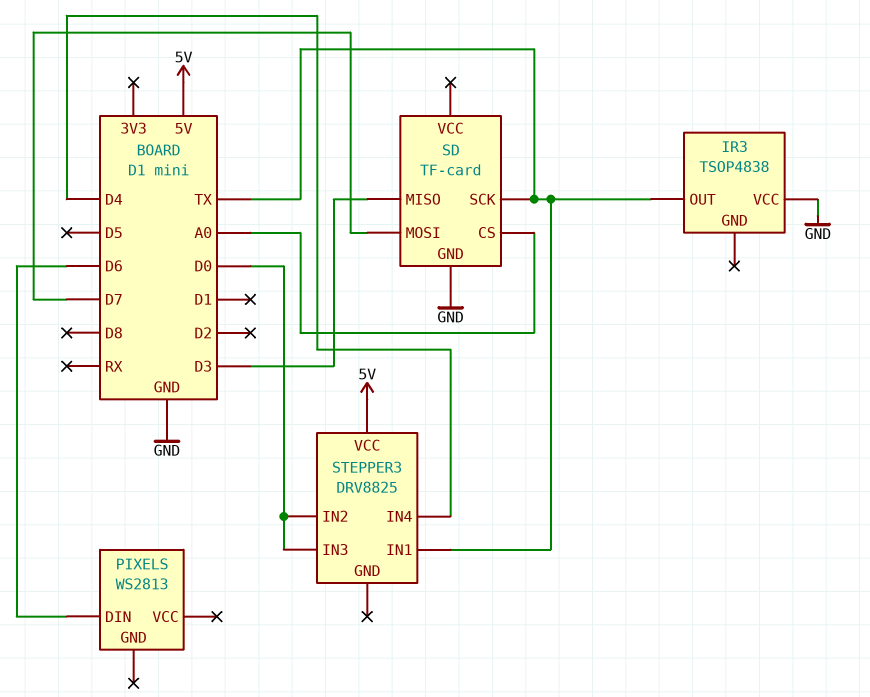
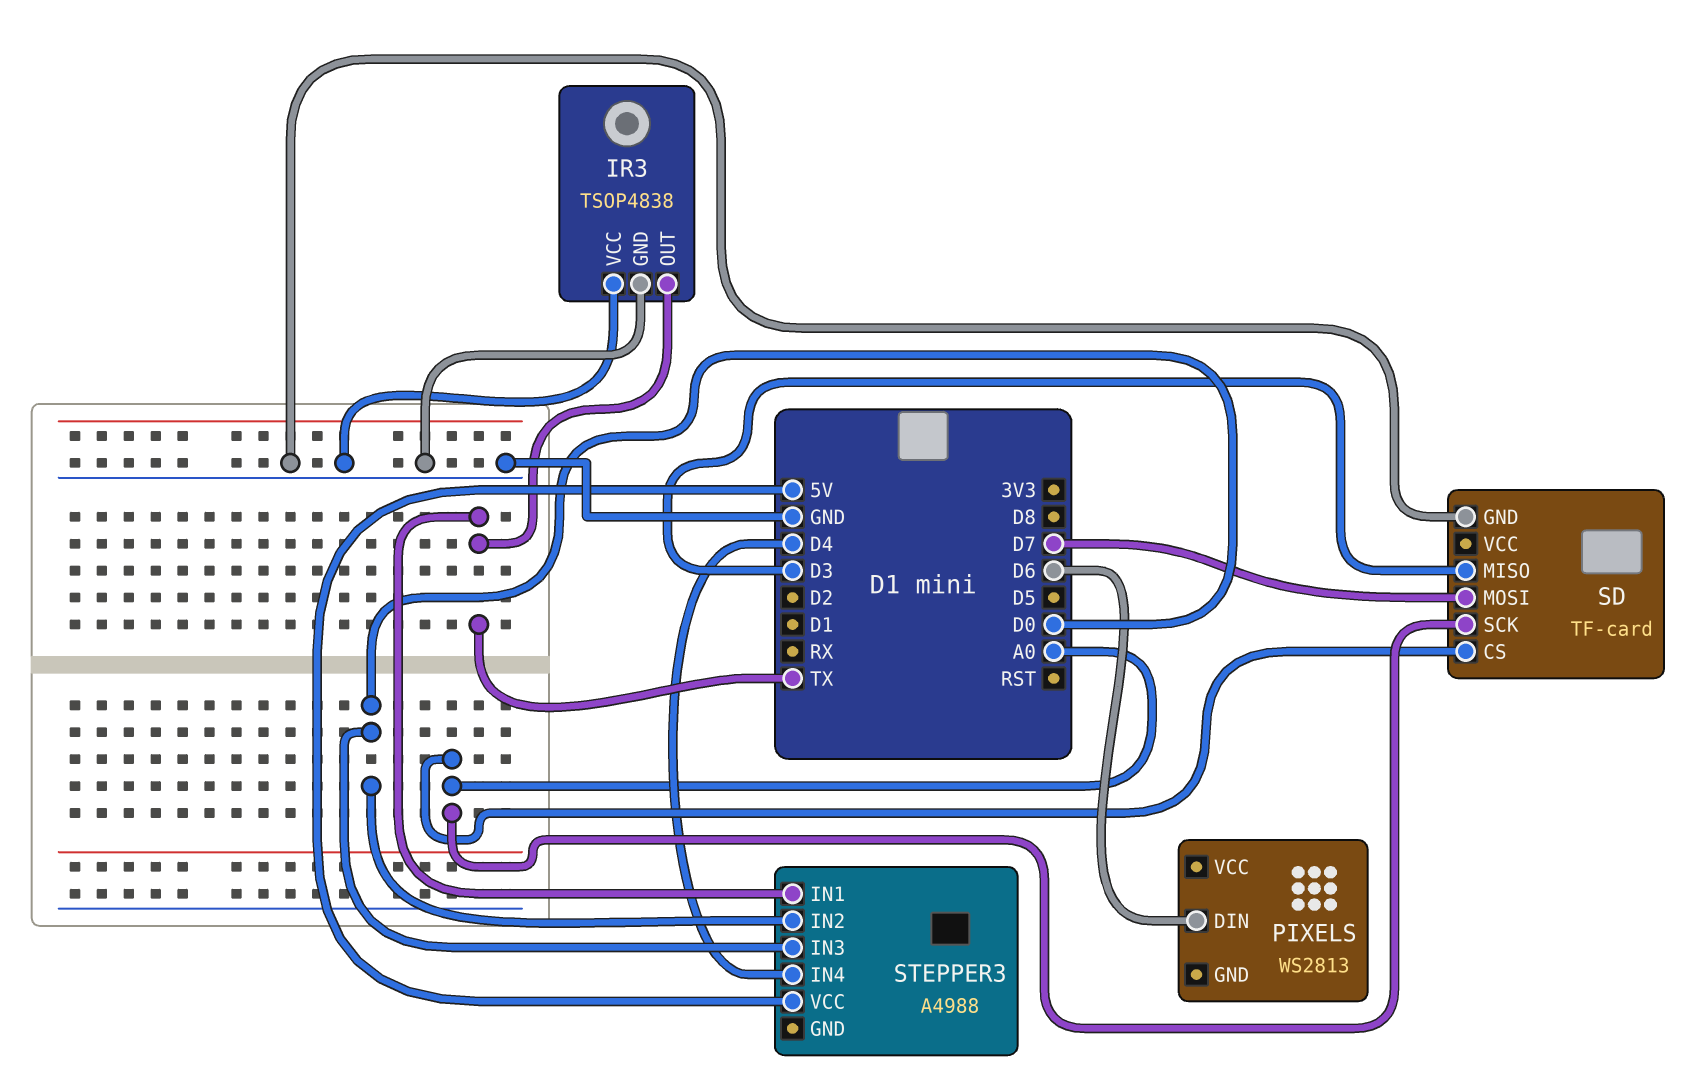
IR3 pin GND: none -> GND
SD pin SCK: TX -> A0
STEPPER3: DRV8825 -> A4988

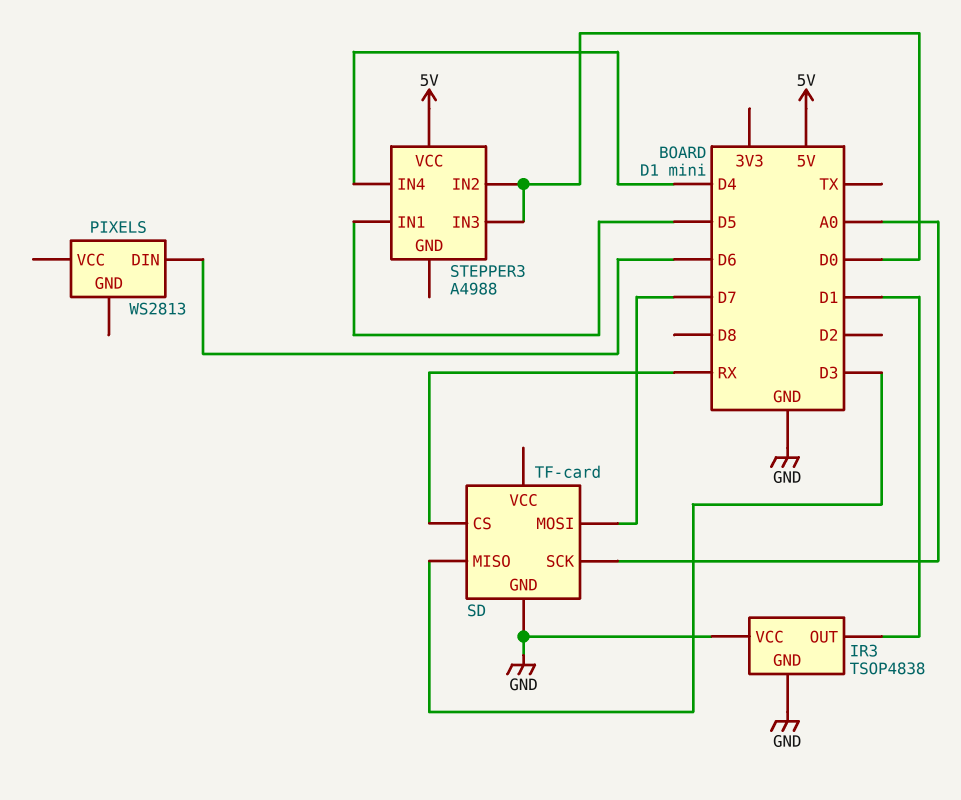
IR3 pin OUT: TX -> D1
SD pin CS: A0 -> RX
STEPPER3 pin IN1: TX -> D5

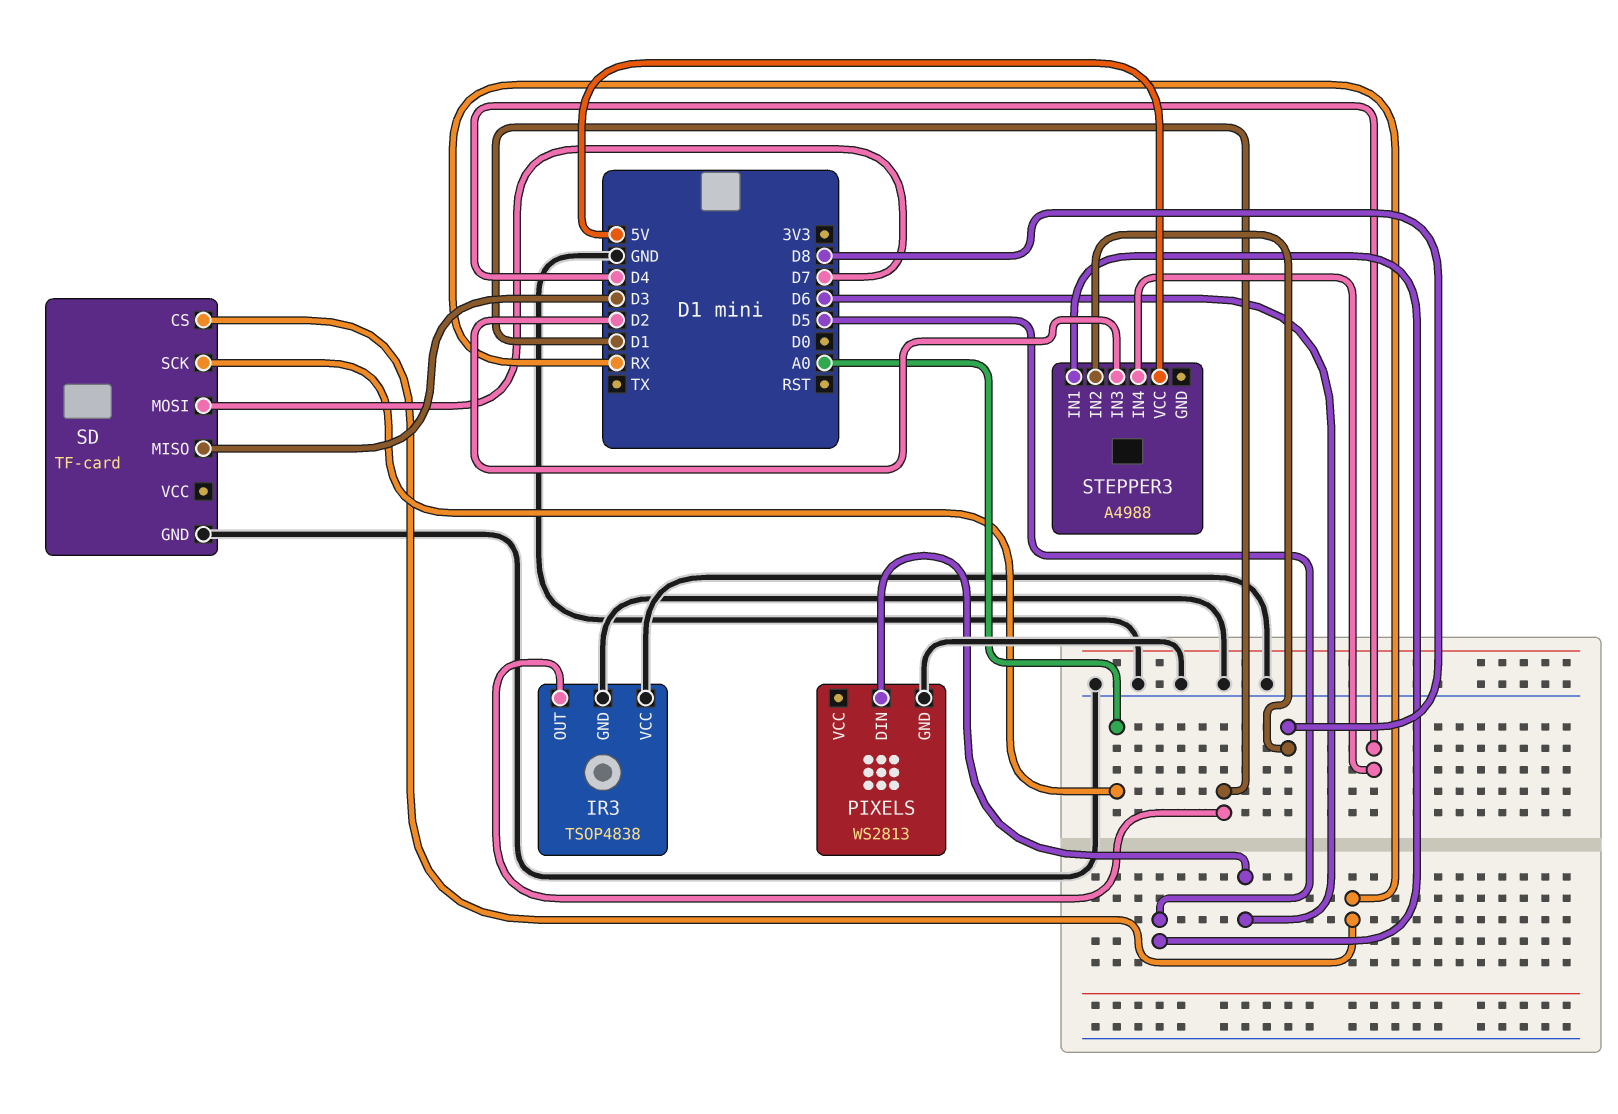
PIXELS pin GND: none -> GND
STEPPER3 pin IN2: D0 -> D8
STEPPER3 pin IN3: D0 -> D2

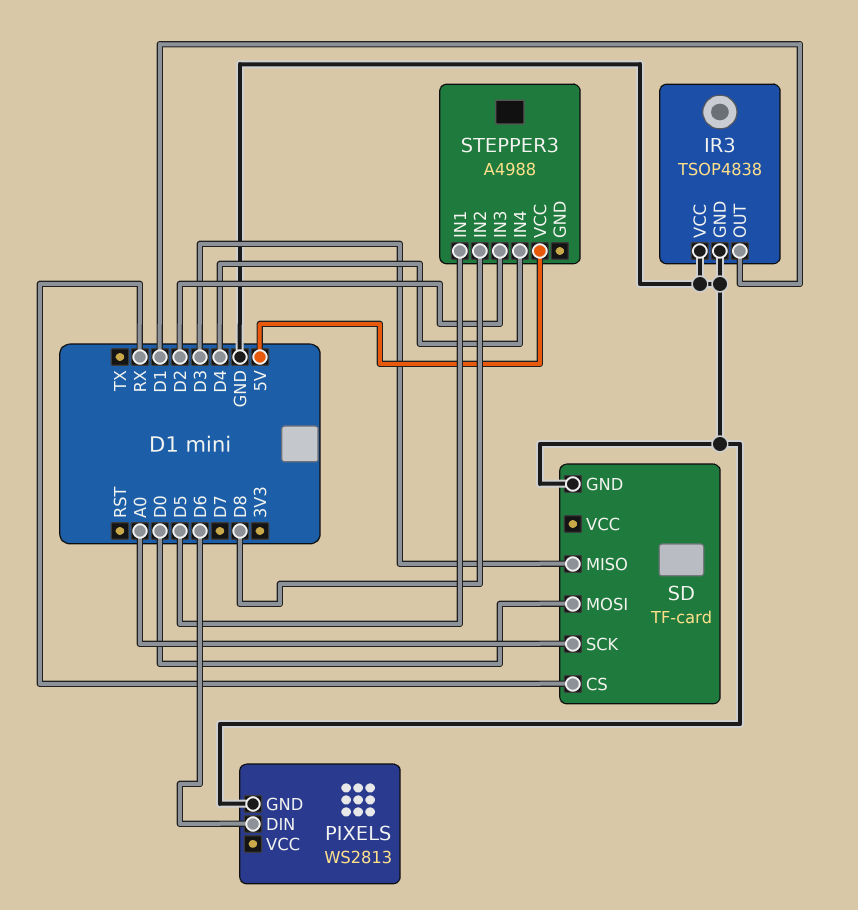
SD pin MOSI: D7 -> D0

